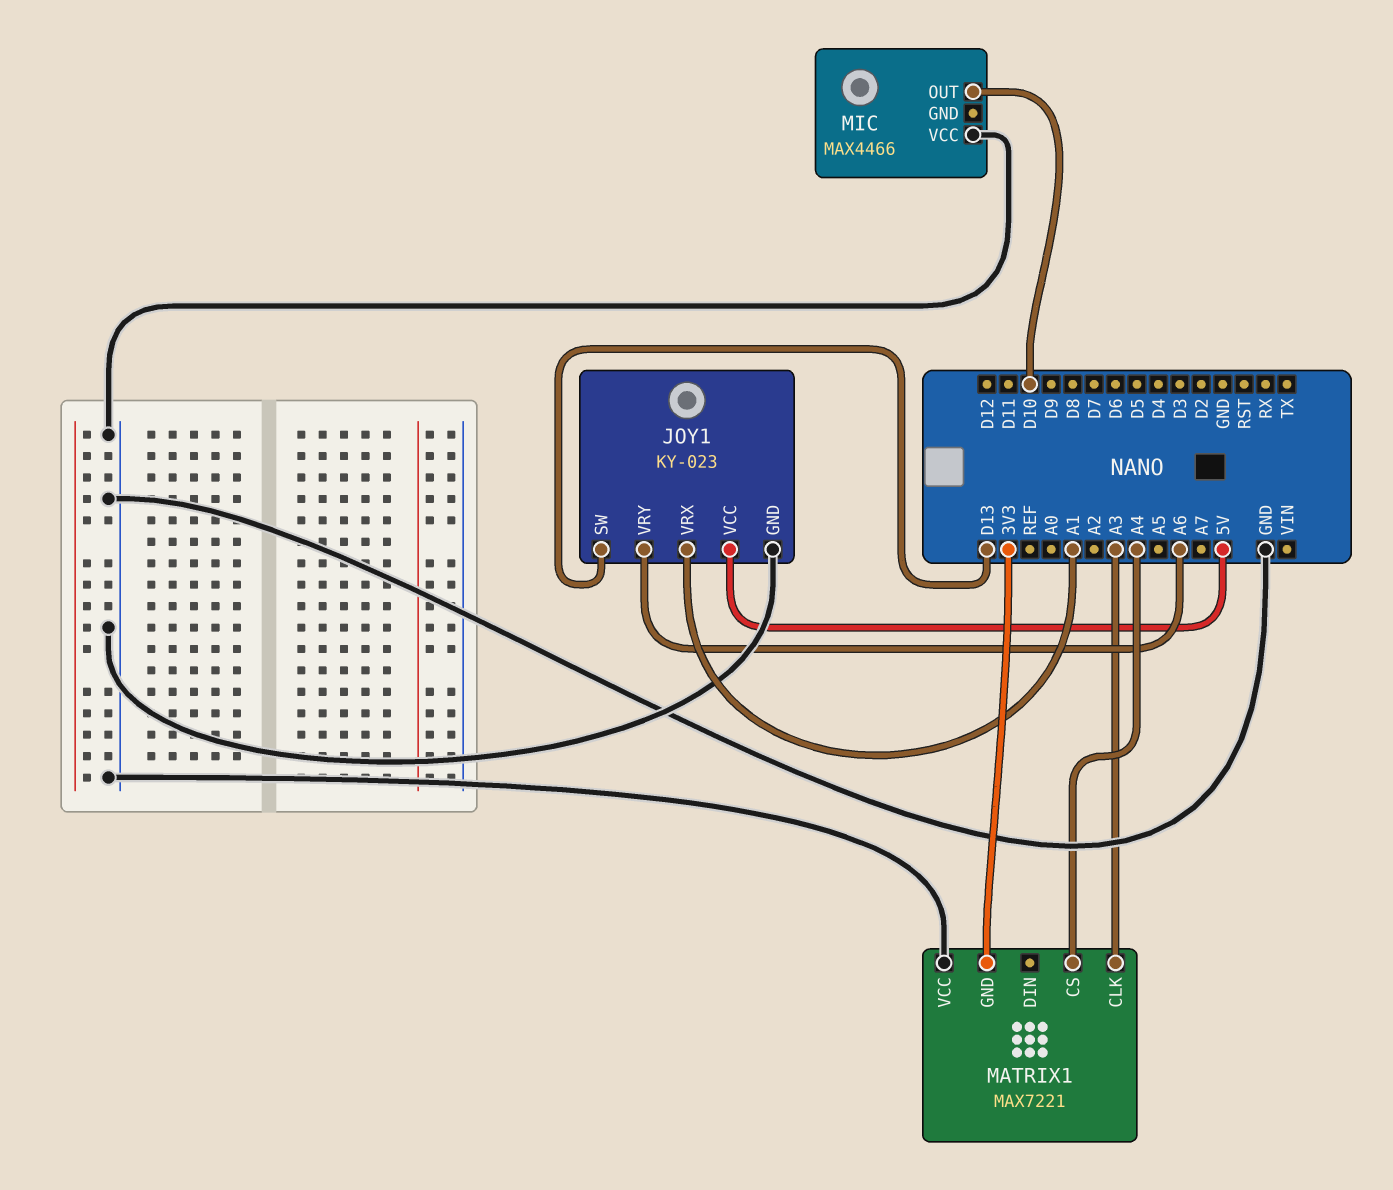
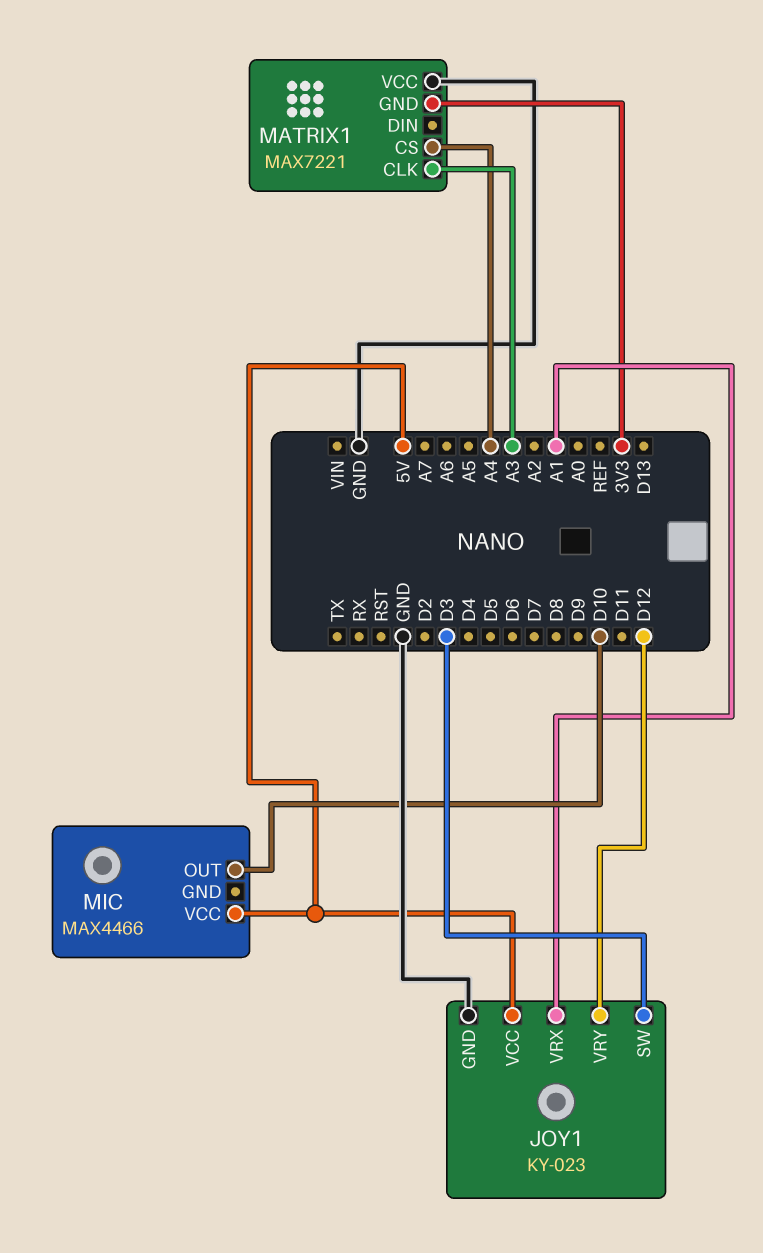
JOY1 pin SW: D13 -> D3
JOY1 pin VRY: A6 -> D12
MIC pin VCC: GND -> 5V

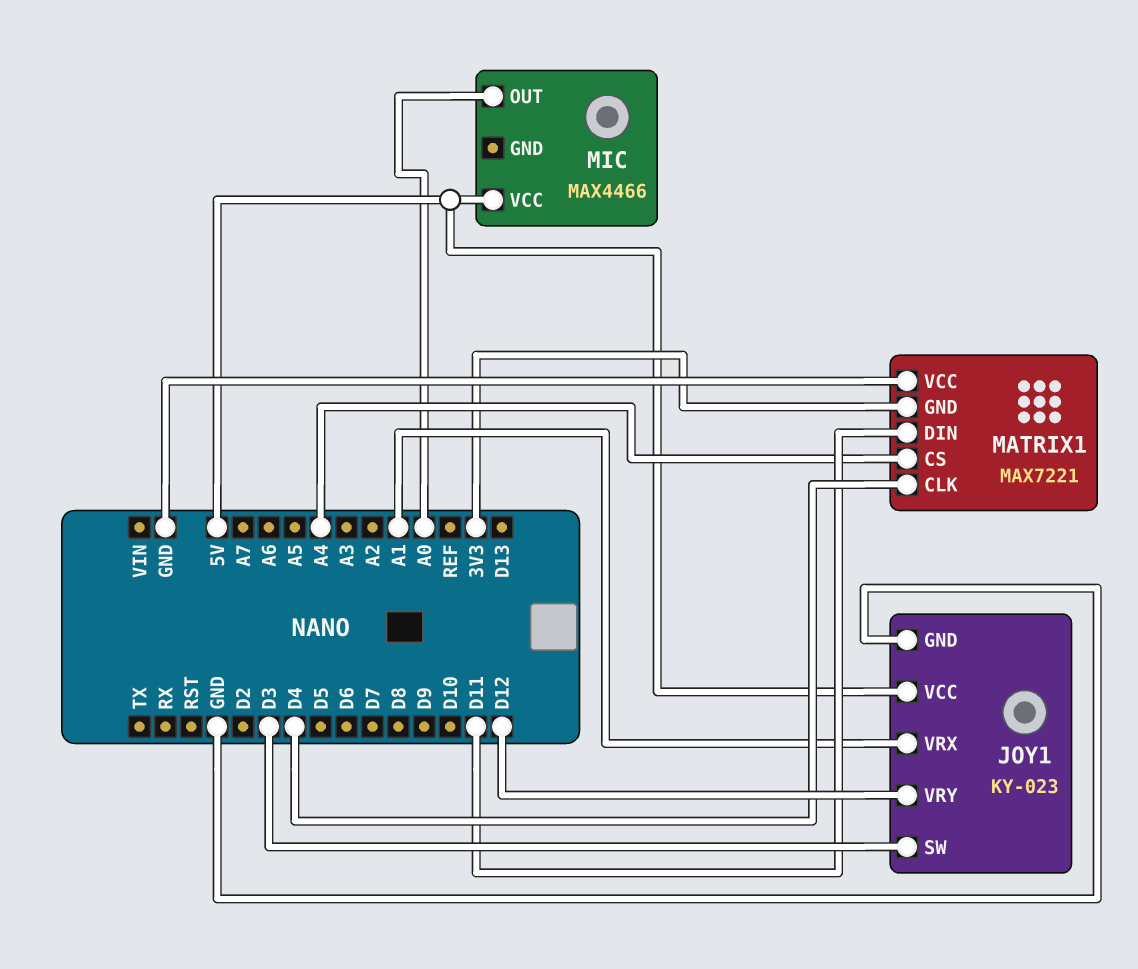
MATRIX1 pin CLK: A3 -> D4
MATRIX1 pin DIN: none -> D11
MIC pin OUT: D10 -> A0

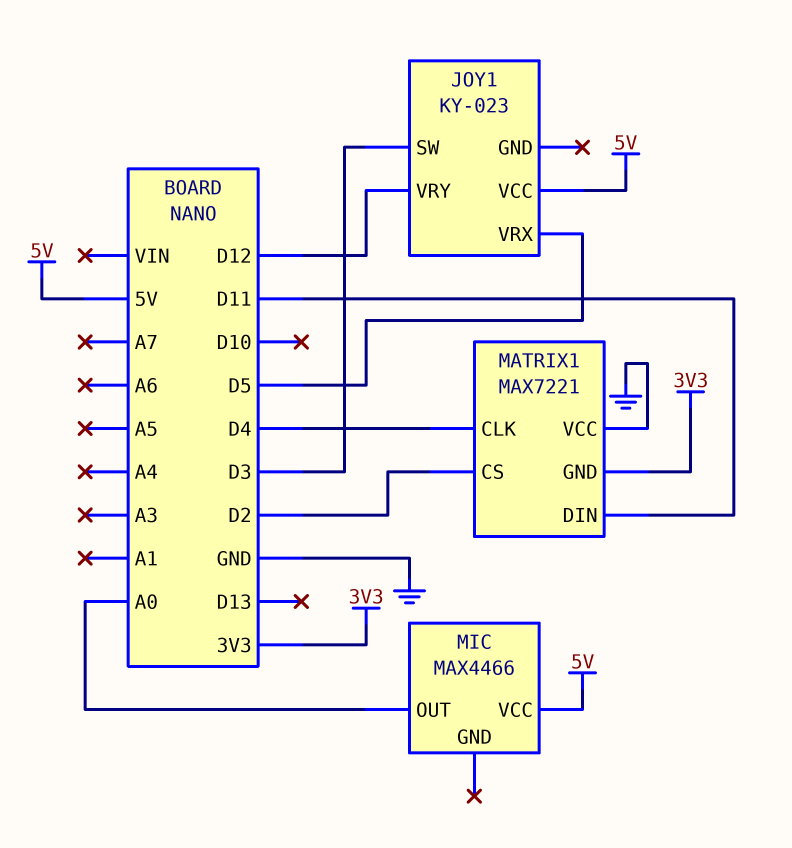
JOY1 pin GND: GND -> none
JOY1 pin VRX: A1 -> D5
MATRIX1 pin CS: A4 -> D2

